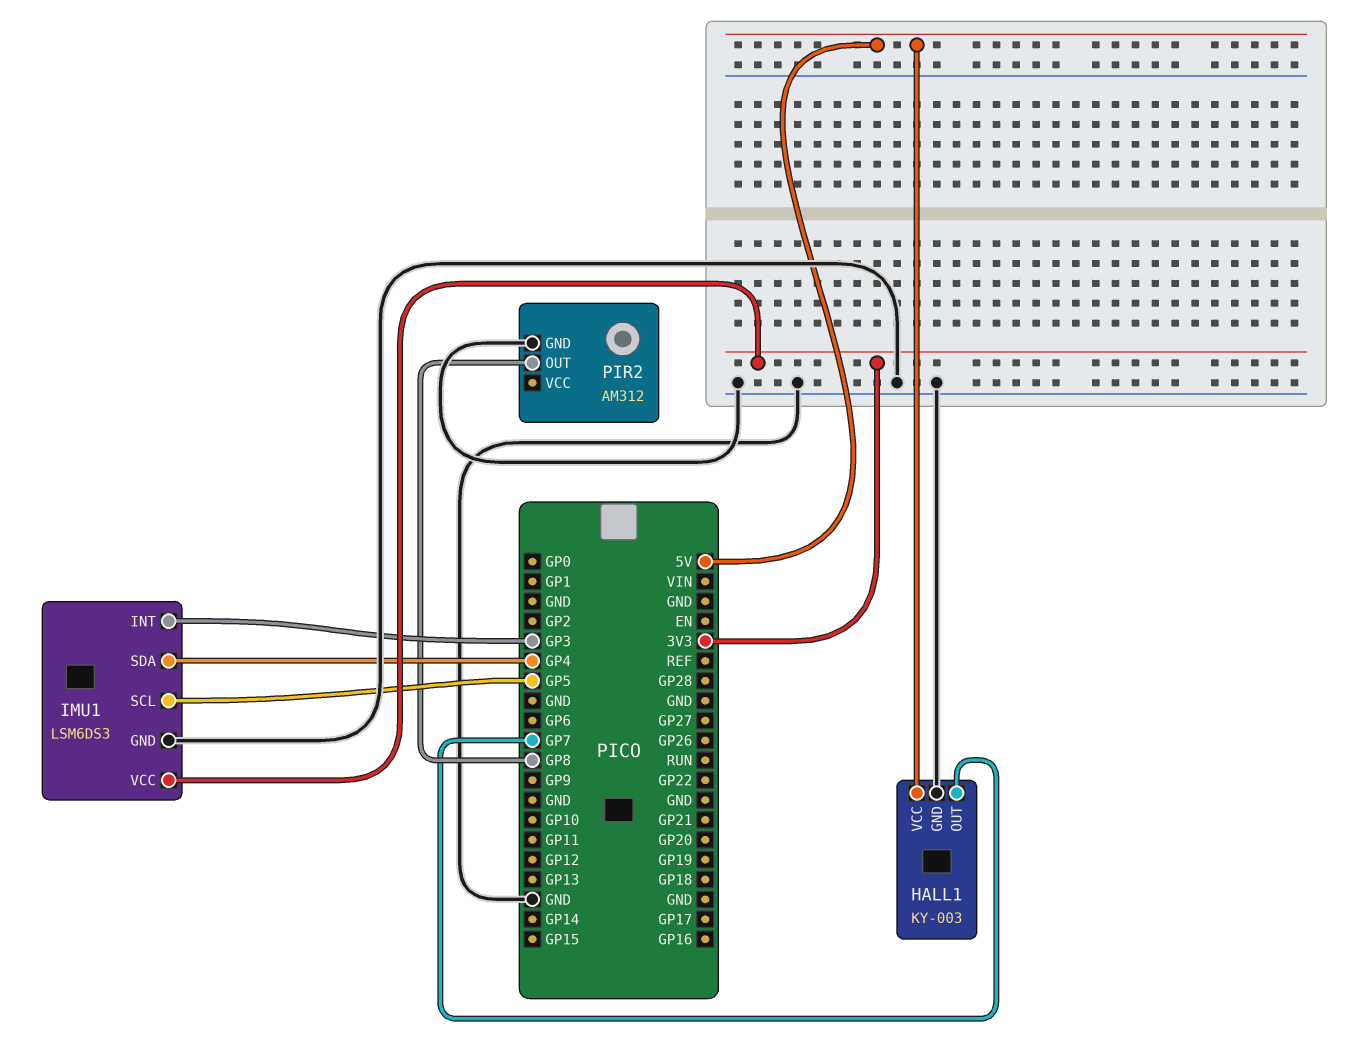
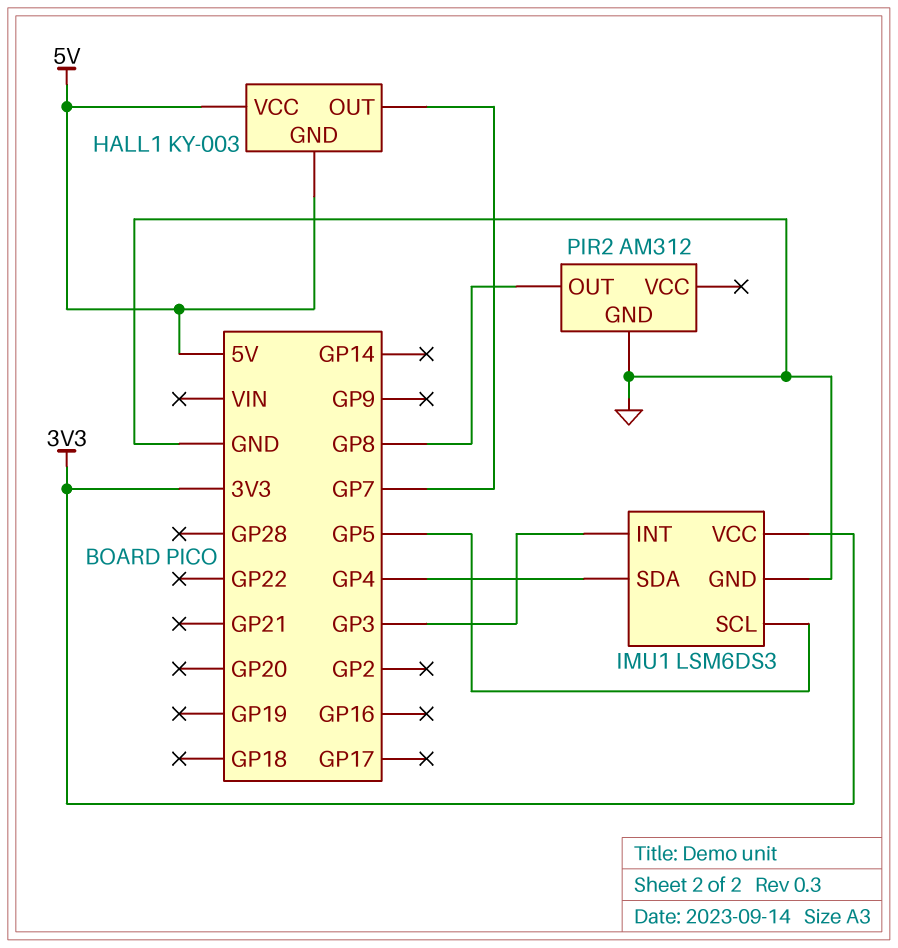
HALL1 pin GND: GND -> 5V

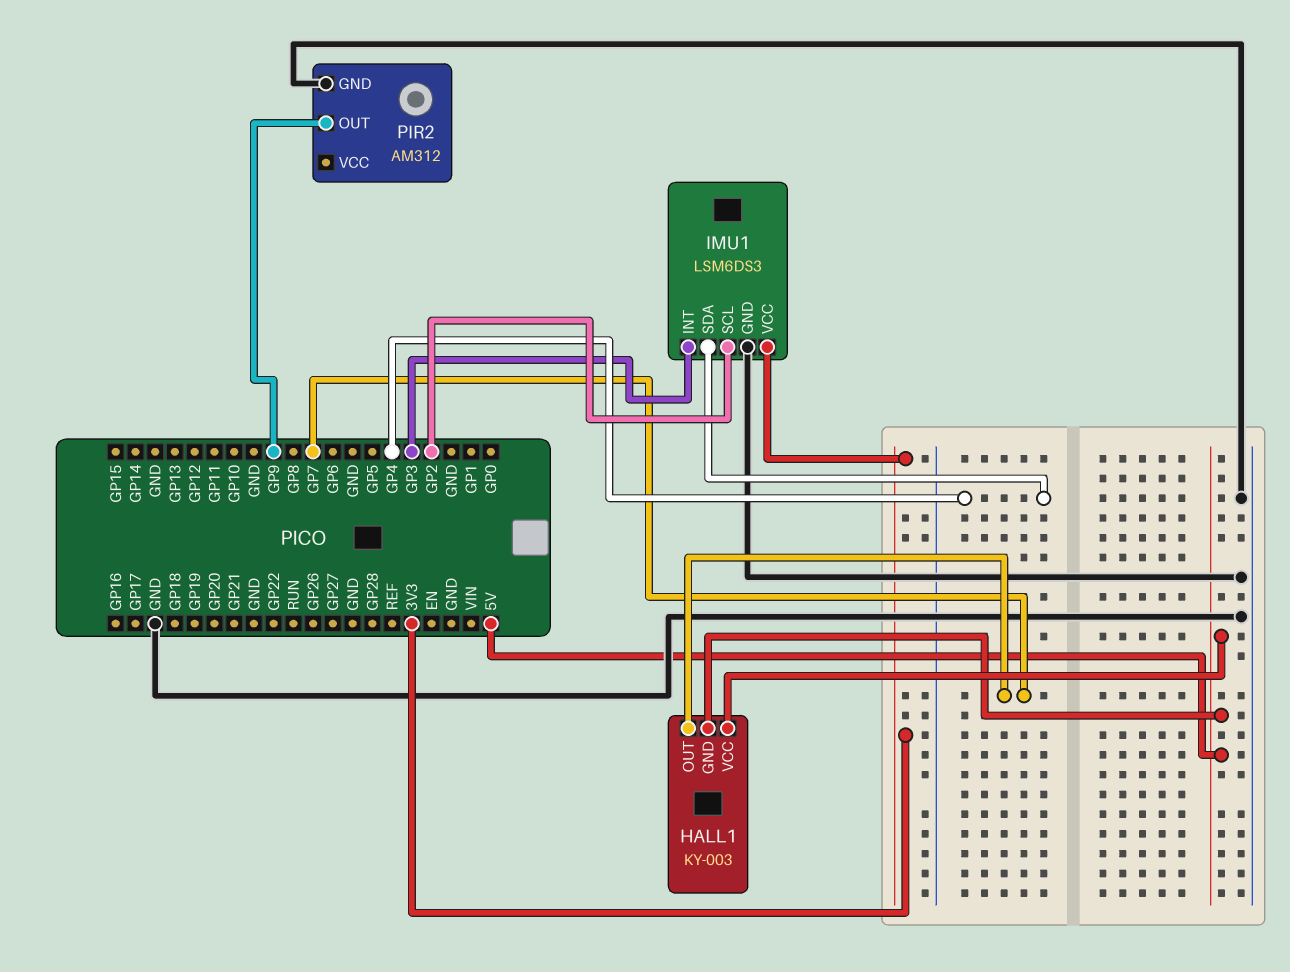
IMU1 pin SCL: GP5 -> GP2
PIR2 pin OUT: GP8 -> GP9

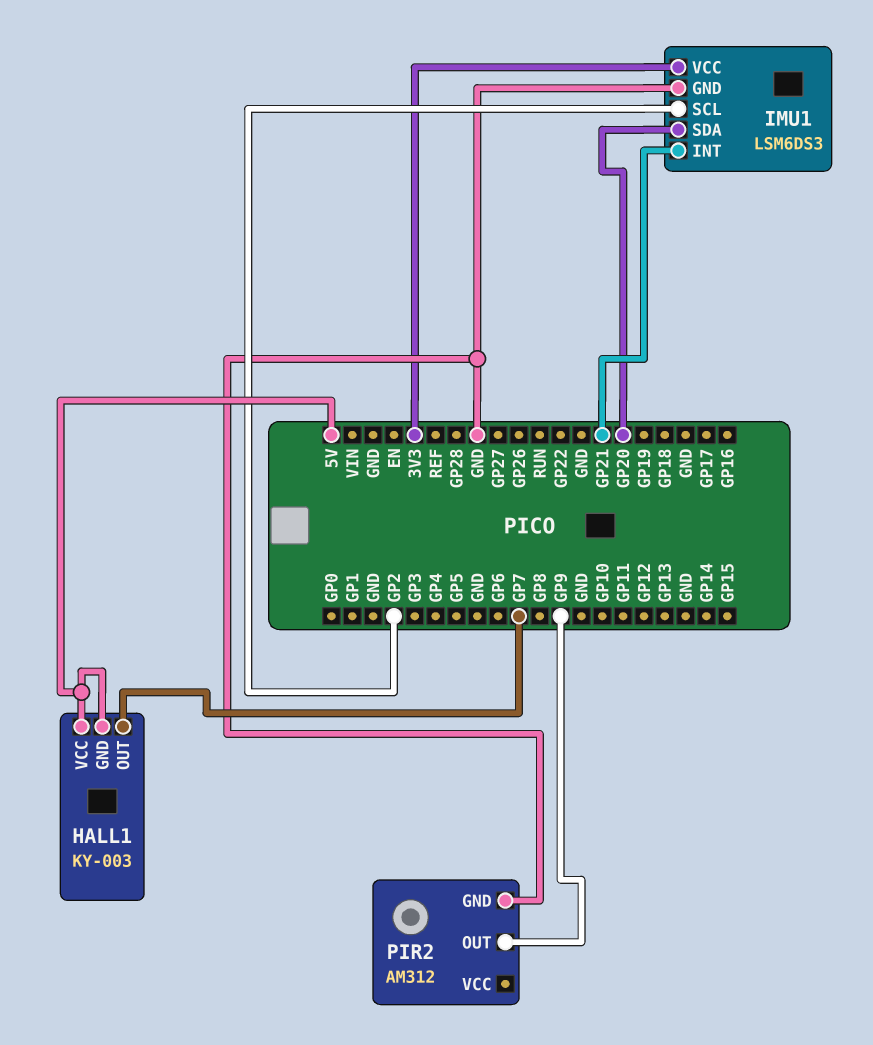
IMU1 pin INT: GP3 -> GP21
IMU1 pin SDA: GP4 -> GP20

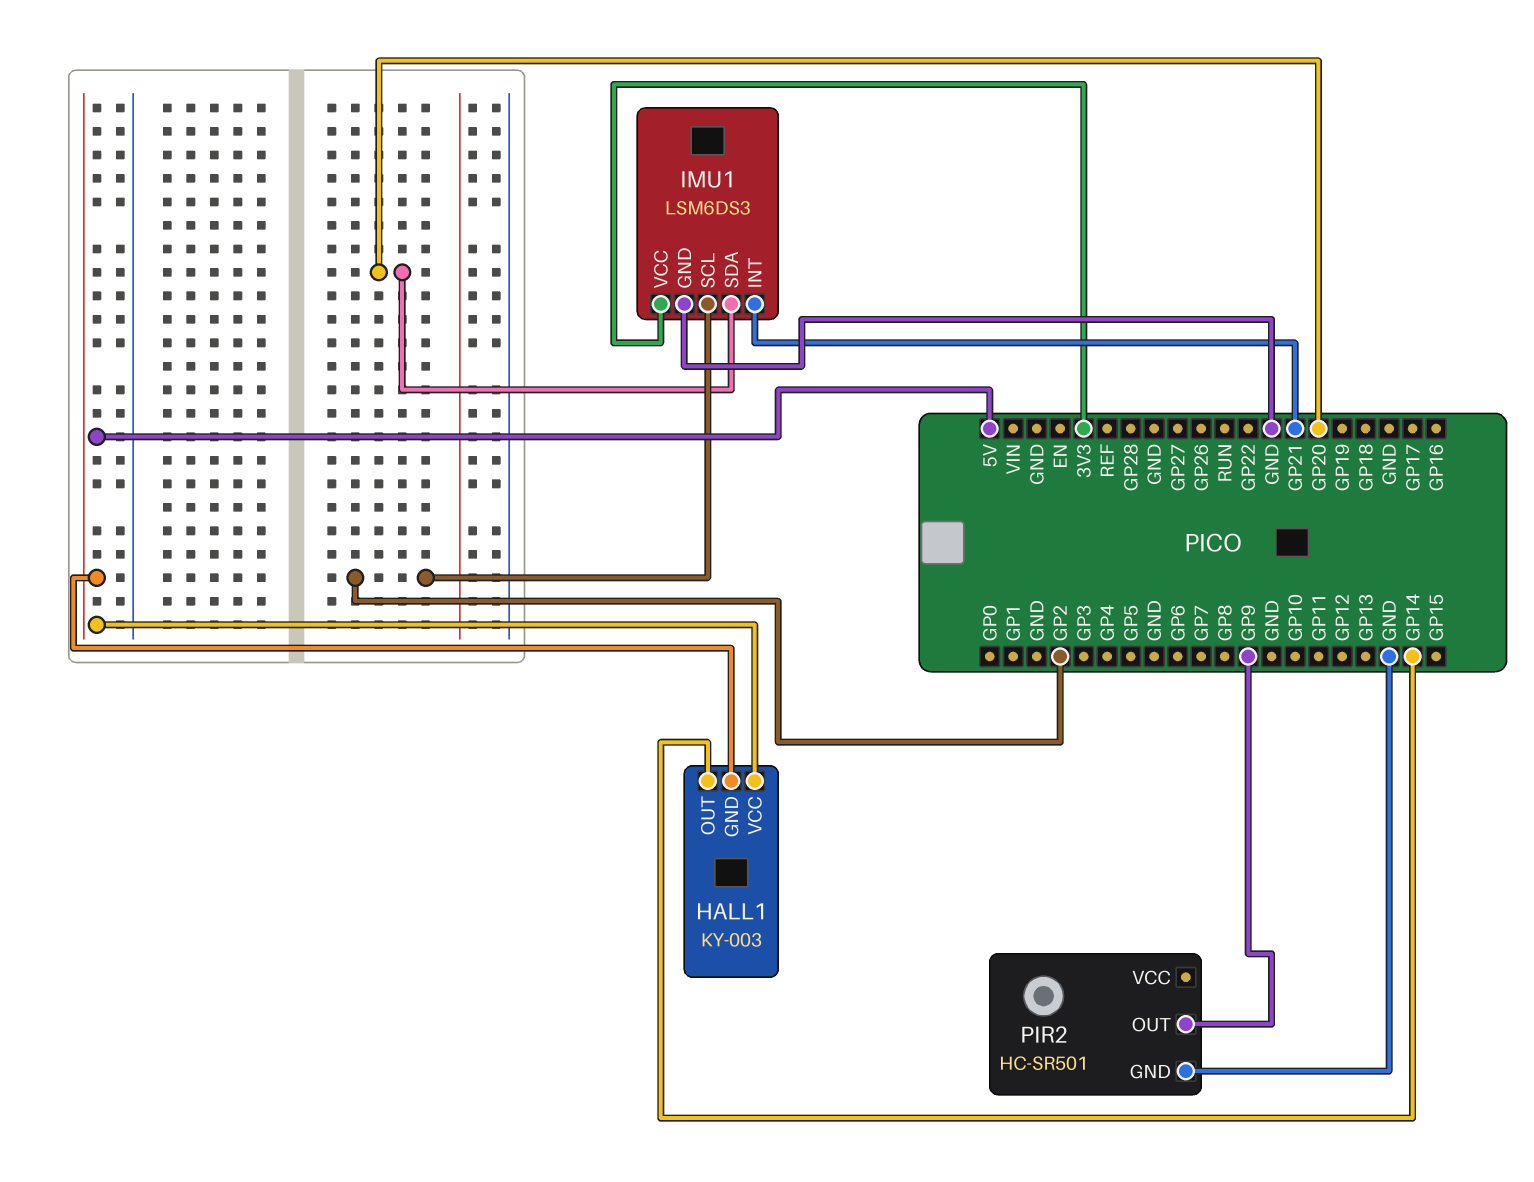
HALL1 pin OUT: GP7 -> GP14
PIR2: AM312 -> HC-SR501

